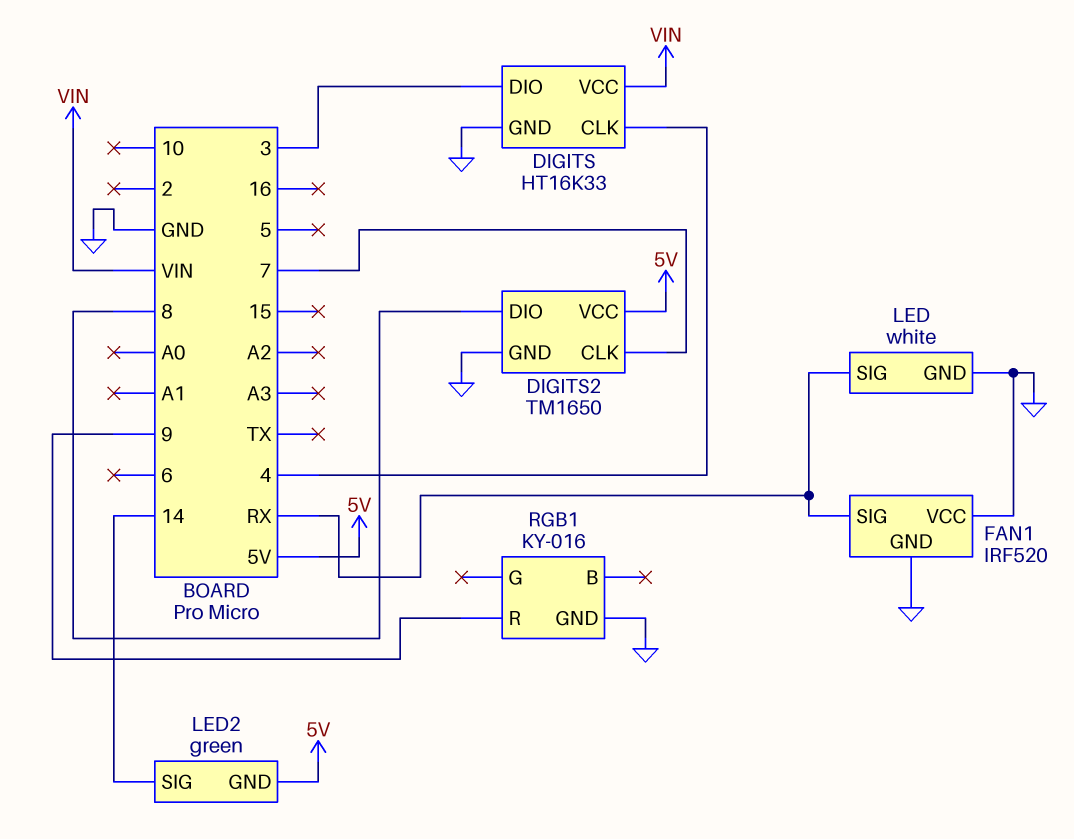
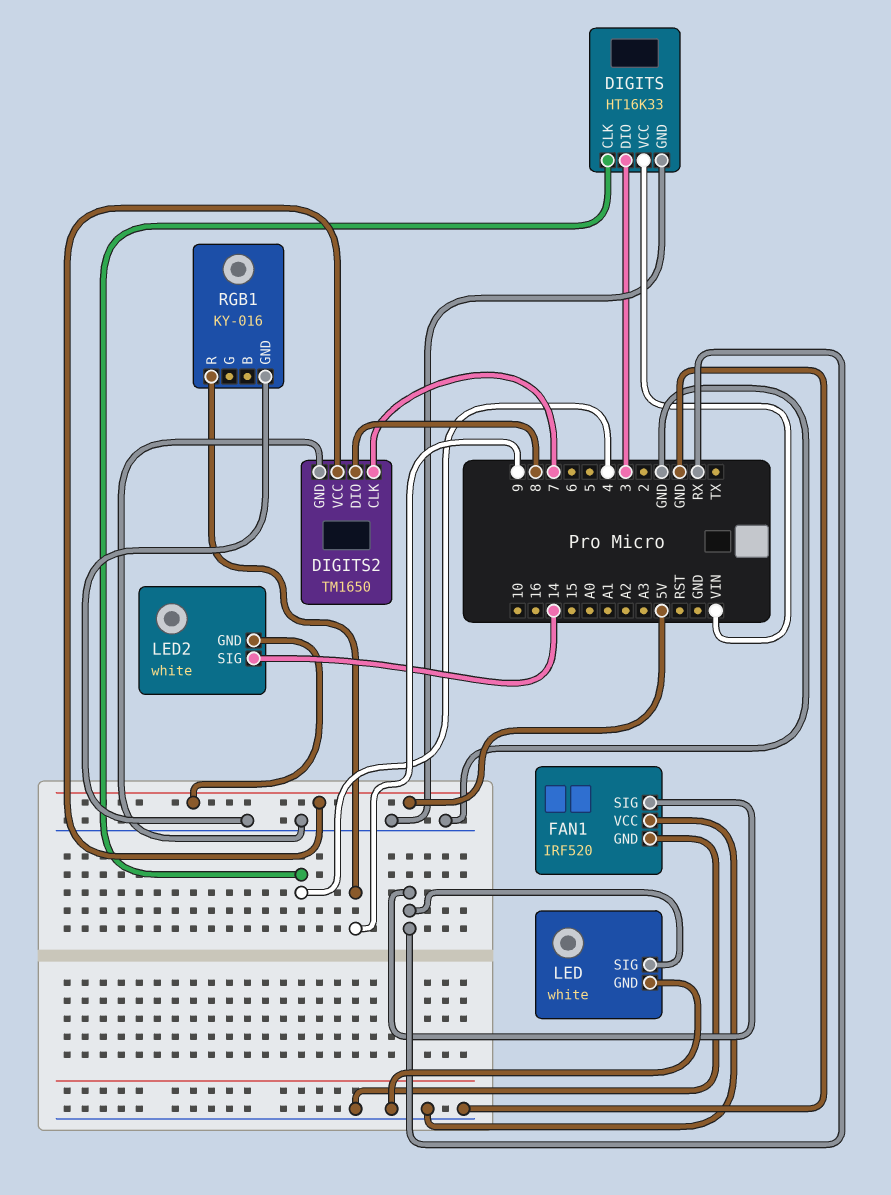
LED2: green -> white

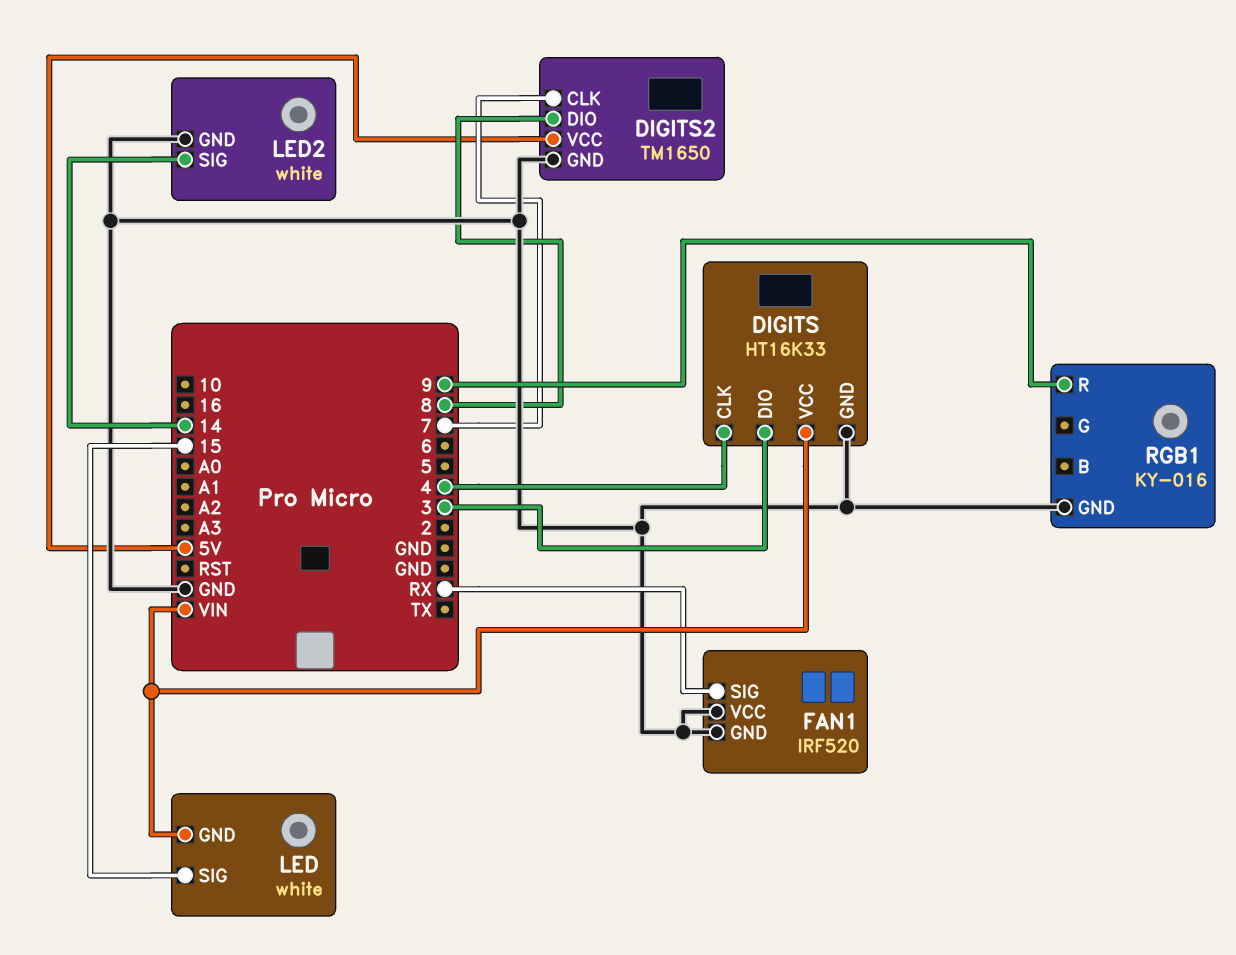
LED pin GND: GND -> VIN
LED pin SIG: RX -> 15
LED2 pin GND: 5V -> GND

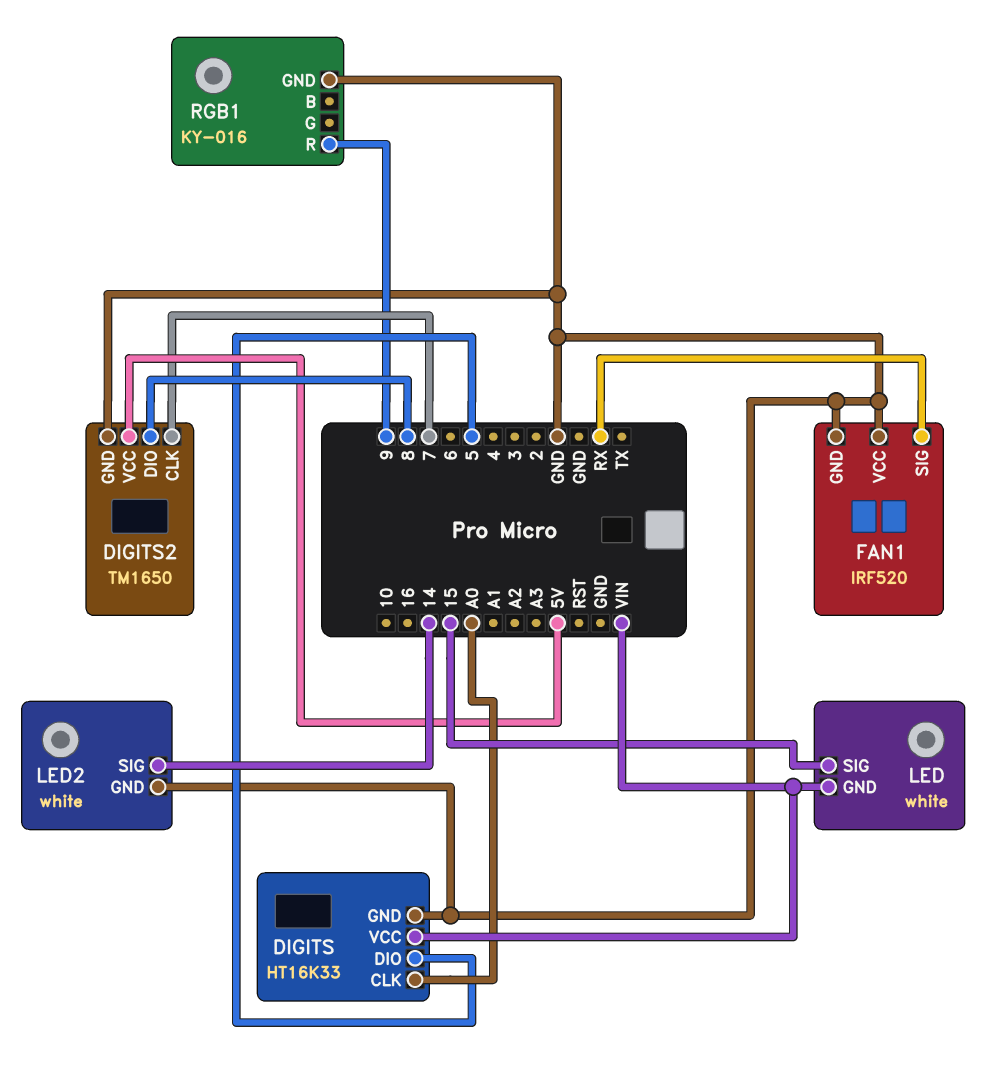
DIGITS pin CLK: 4 -> A0
DIGITS pin DIO: 3 -> 5

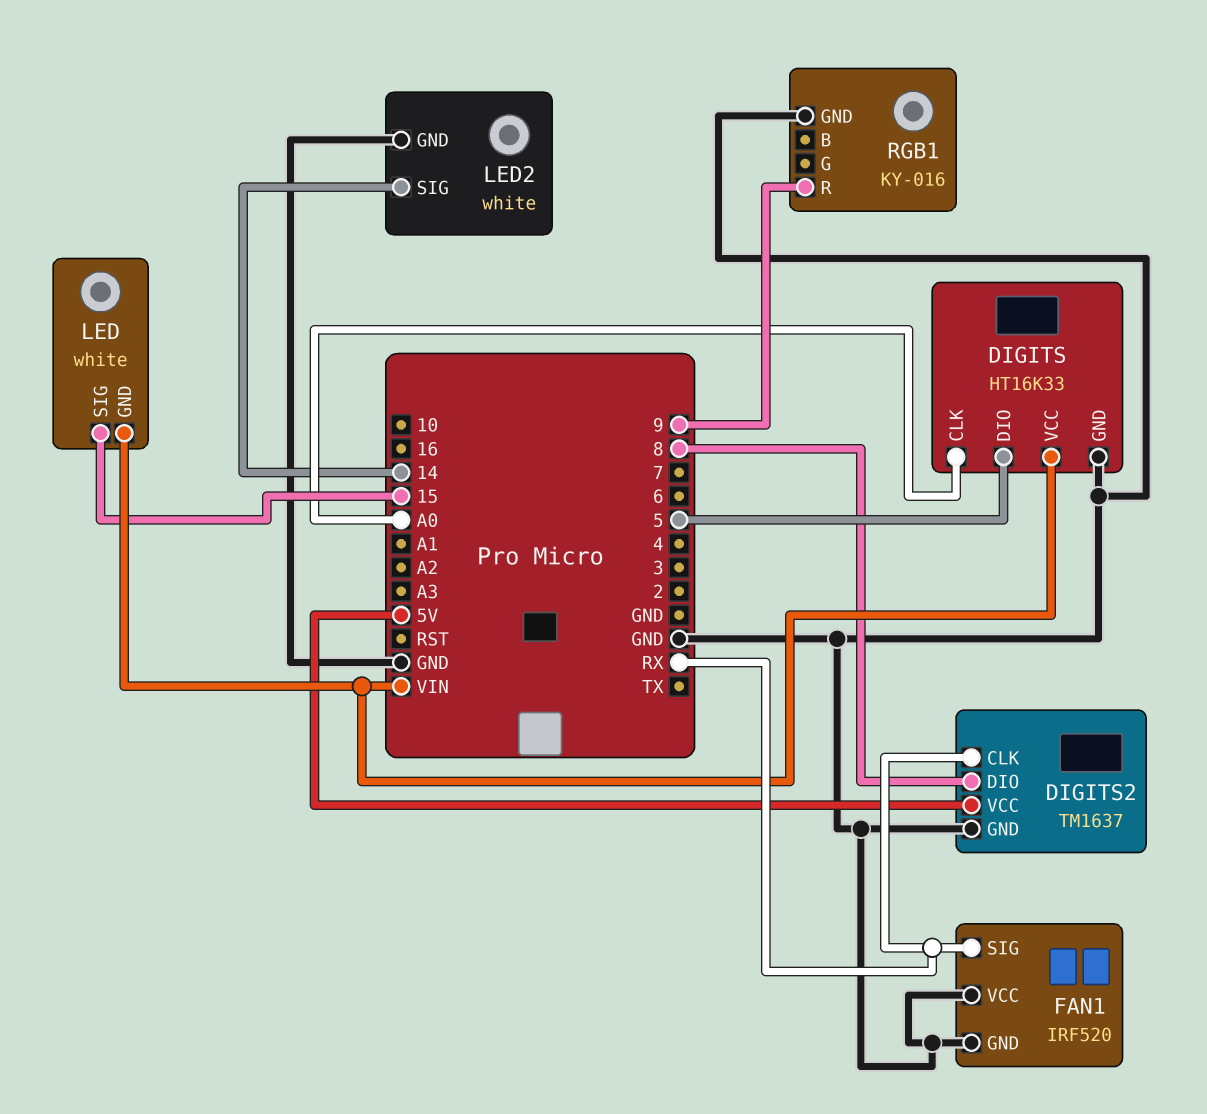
DIGITS2: TM1650 -> TM1637
DIGITS2 pin CLK: 7 -> RX

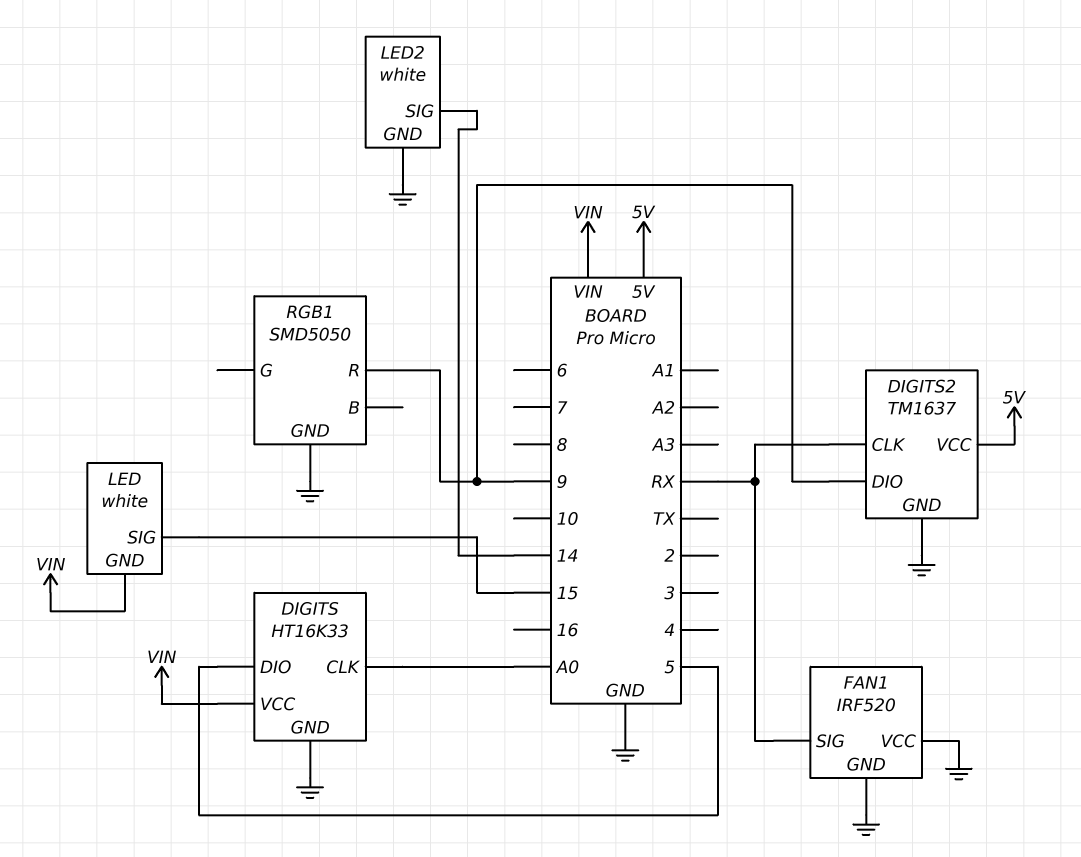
DIGITS2 pin DIO: 8 -> 9
RGB1: KY-016 -> SMD5050

